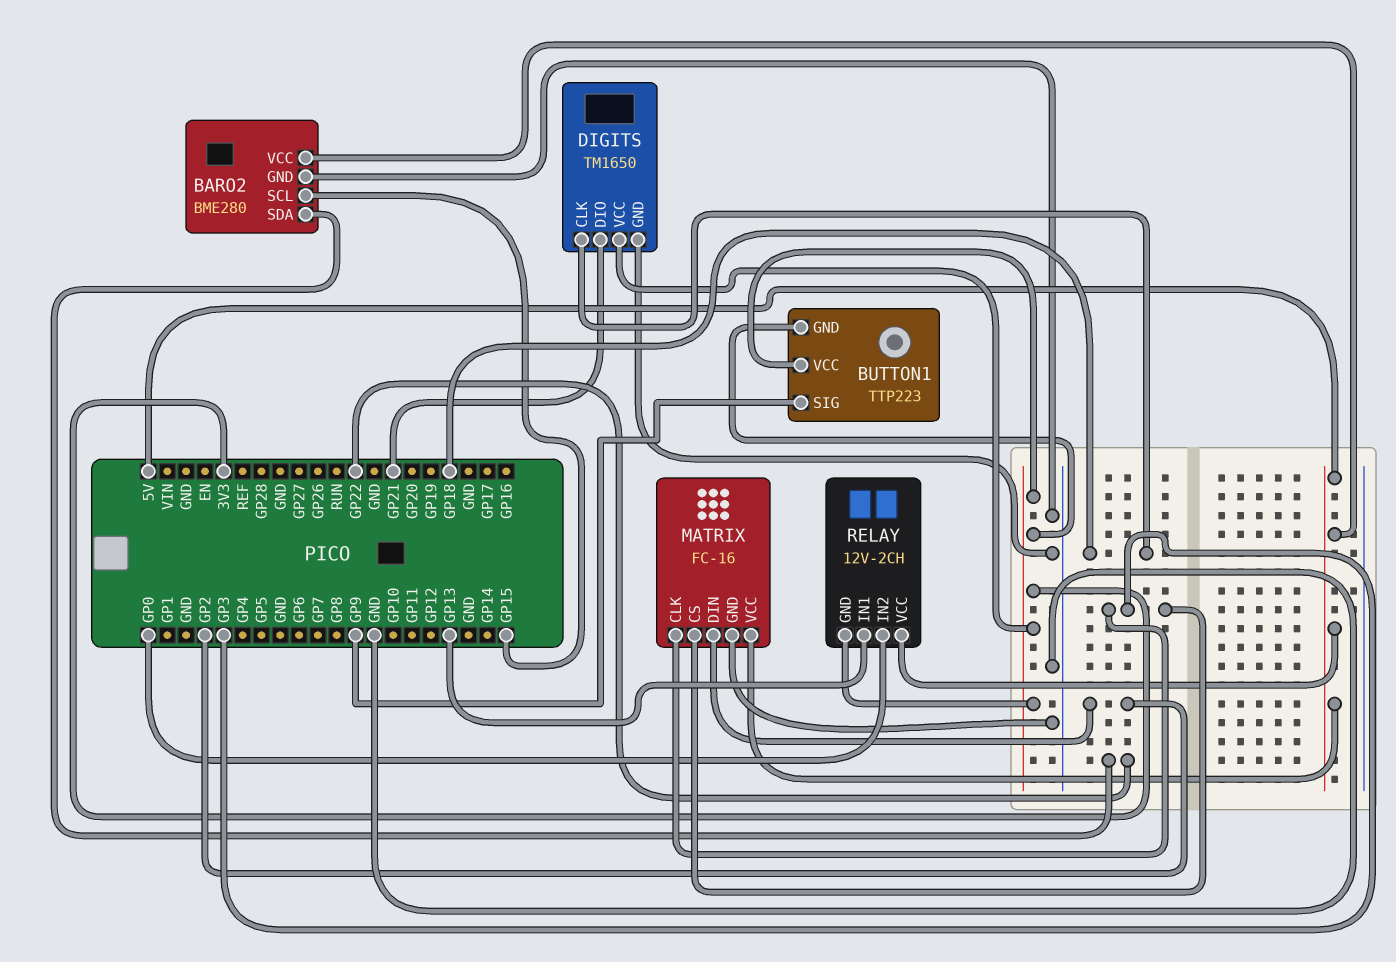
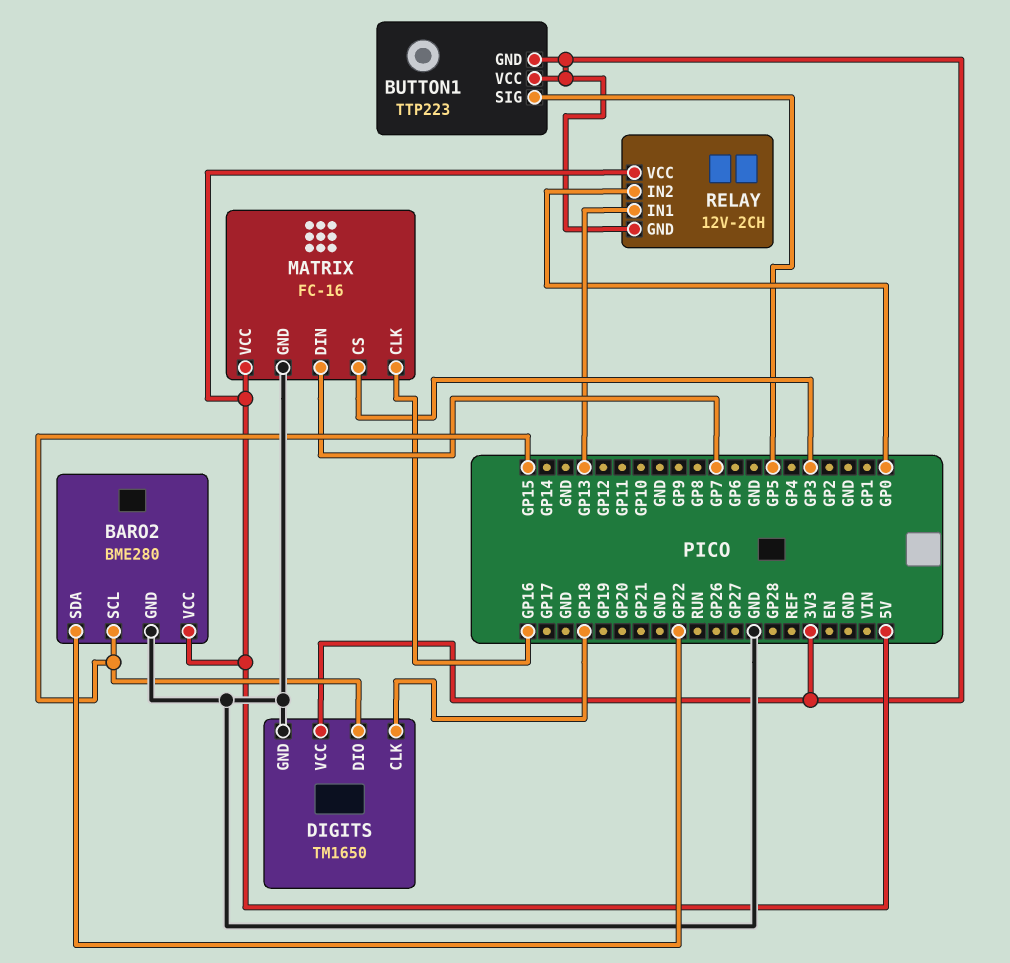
BUTTON1 pin SIG: GP9 -> GP5
DIGITS pin DIO: GP21 -> GP15
MATRIX pin CLK: GP3 -> GP16
MATRIX pin DIN: GP2 -> GP7

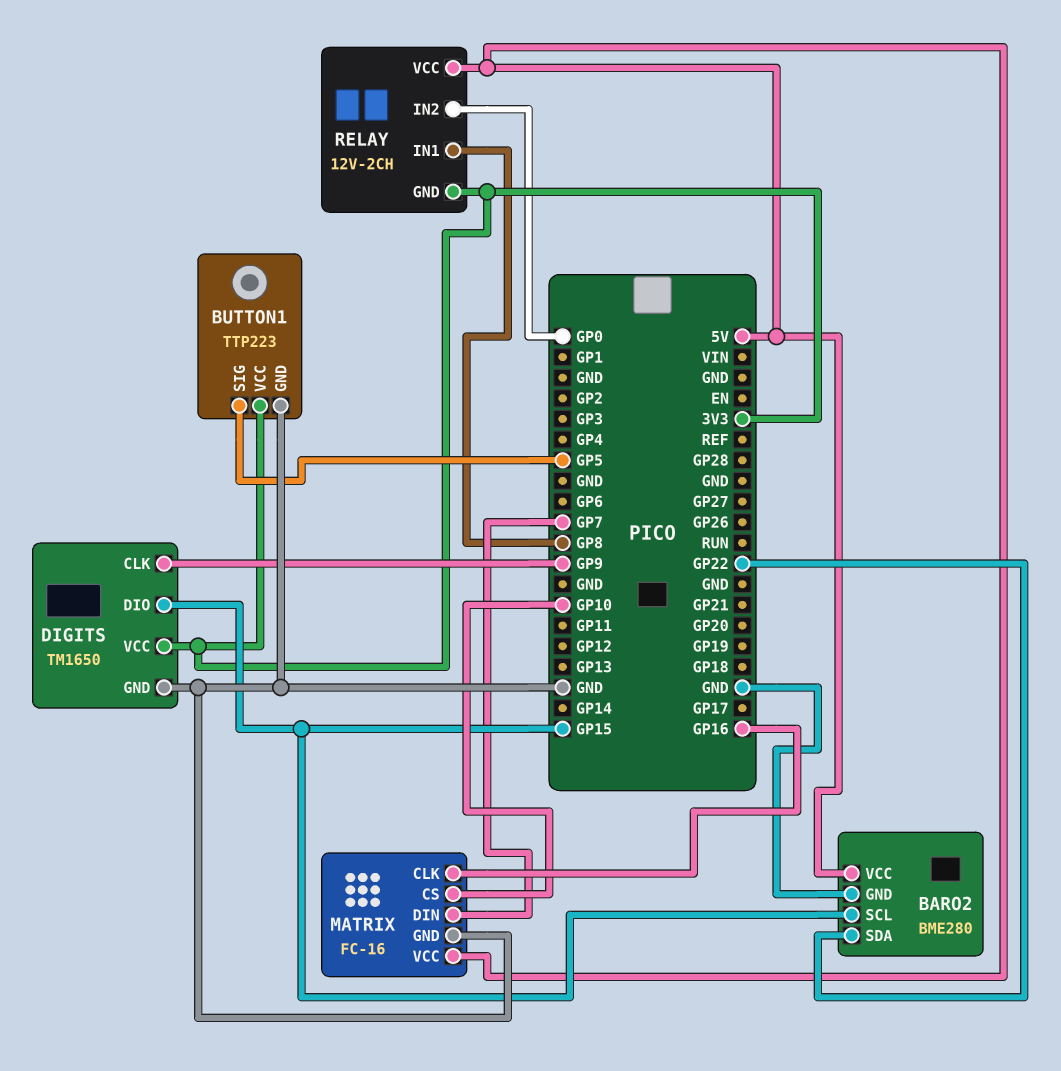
BUTTON1 pin GND: 3V3 -> GND
DIGITS pin CLK: GP18 -> GP9
MATRIX pin CS: GP3 -> GP10
RELAY pin IN1: GP13 -> GP8

